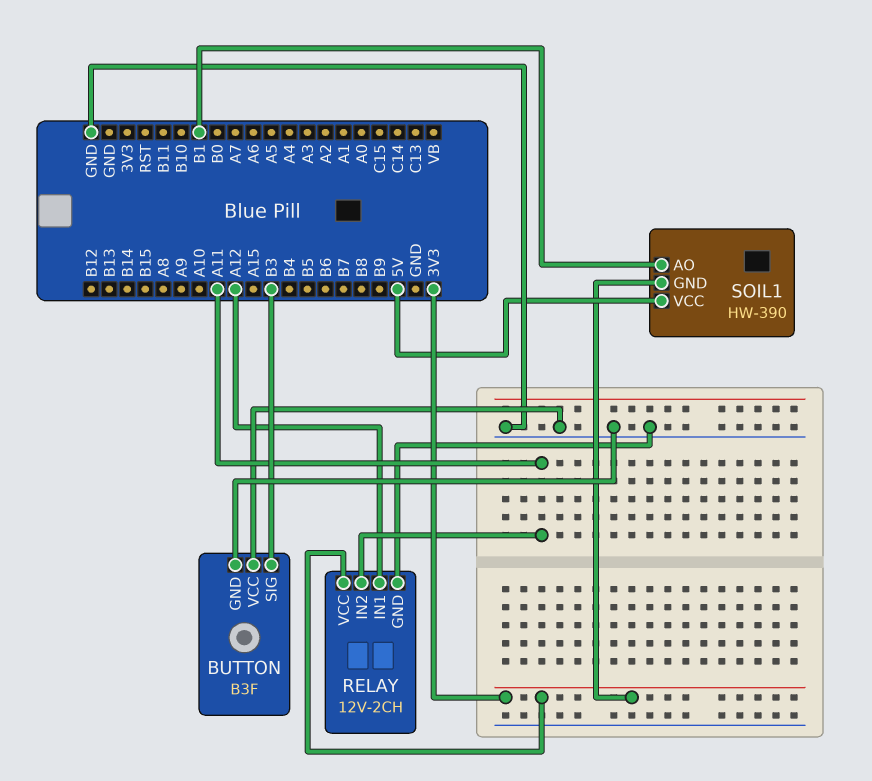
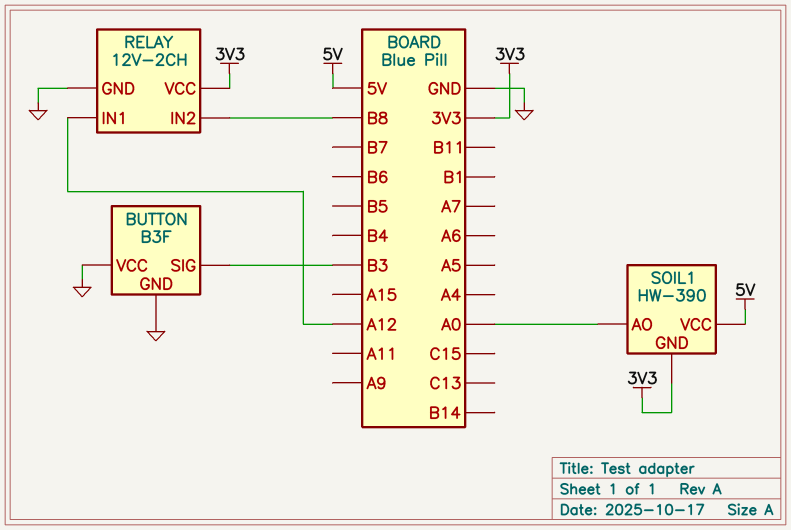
RELAY pin IN2: A11 -> B8
SOIL1 pin AO: B1 -> A0

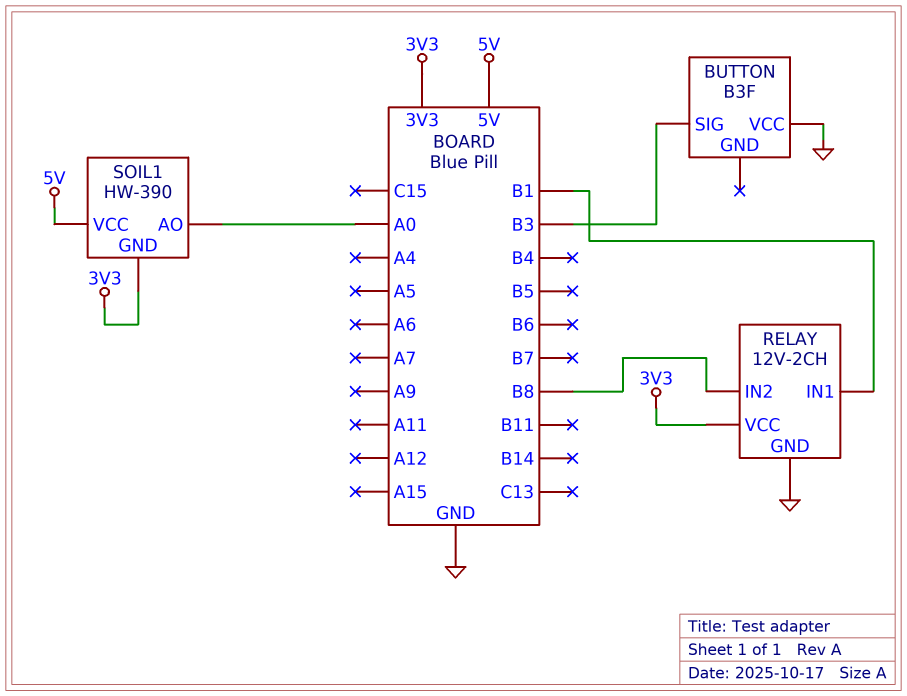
BUTTON pin GND: GND -> none
RELAY pin IN1: A12 -> B1

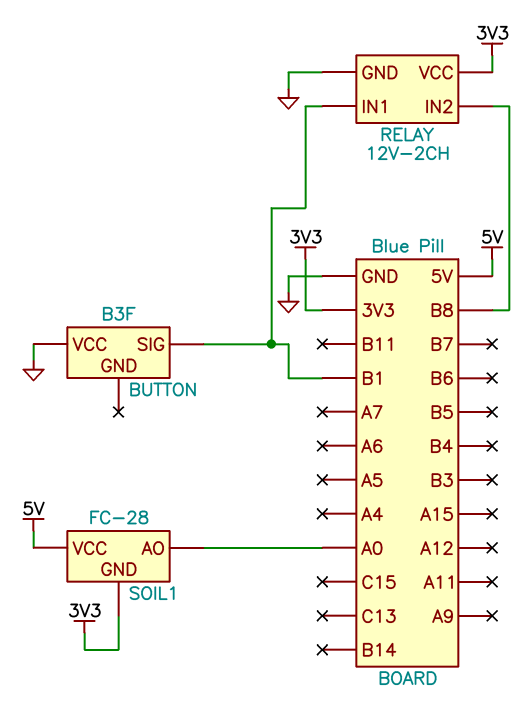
BUTTON pin SIG: B3 -> B1
SOIL1: HW-390 -> FC-28

